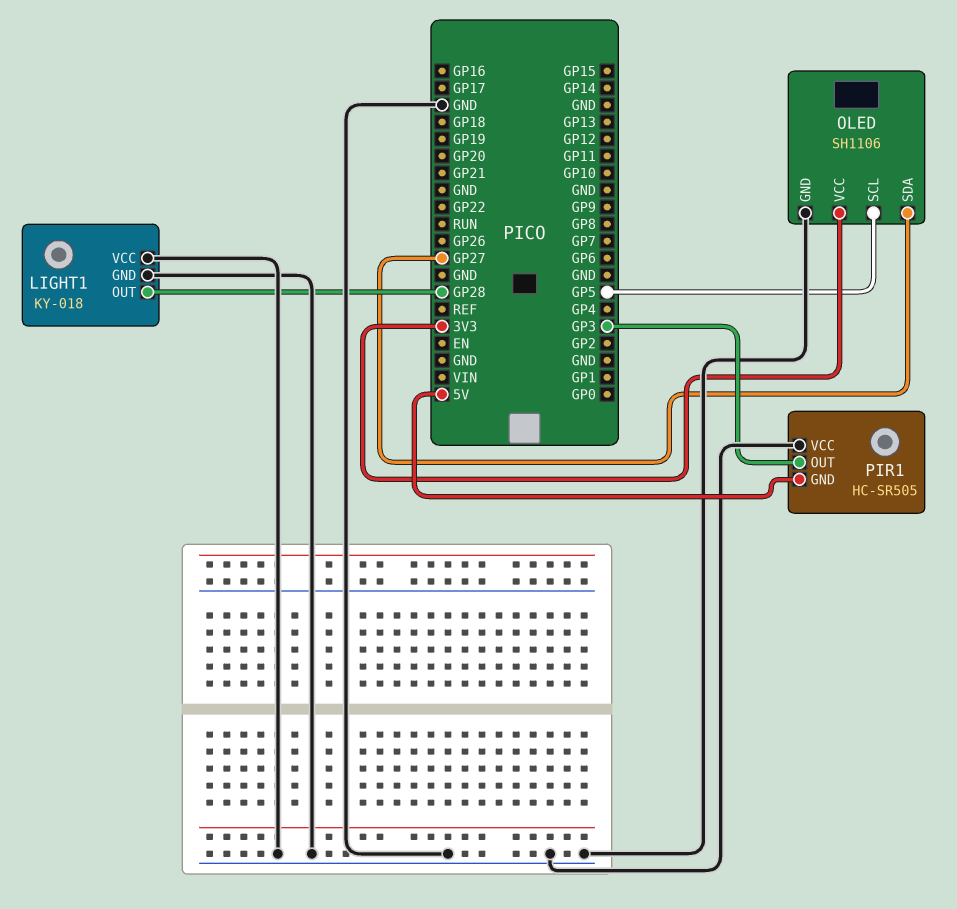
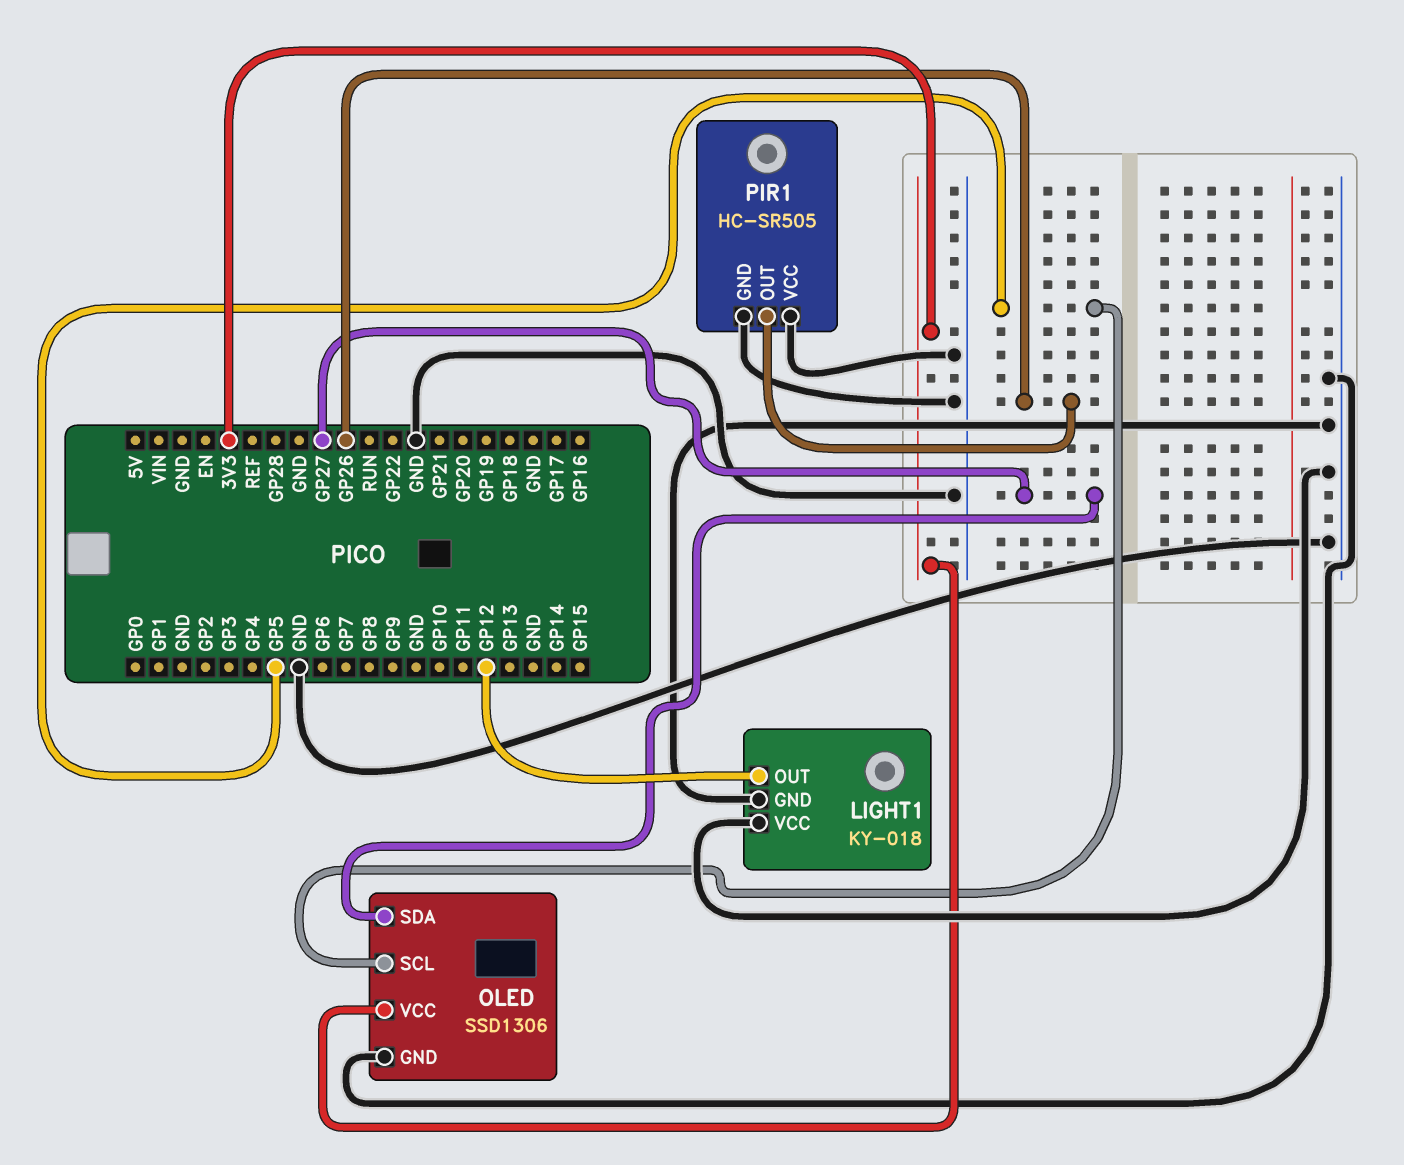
LIGHT1 pin OUT: GP28 -> GP12
OLED: SH1106 -> SSD1306
PIR1 pin GND: 5V -> GND
PIR1 pin OUT: GP3 -> GP26

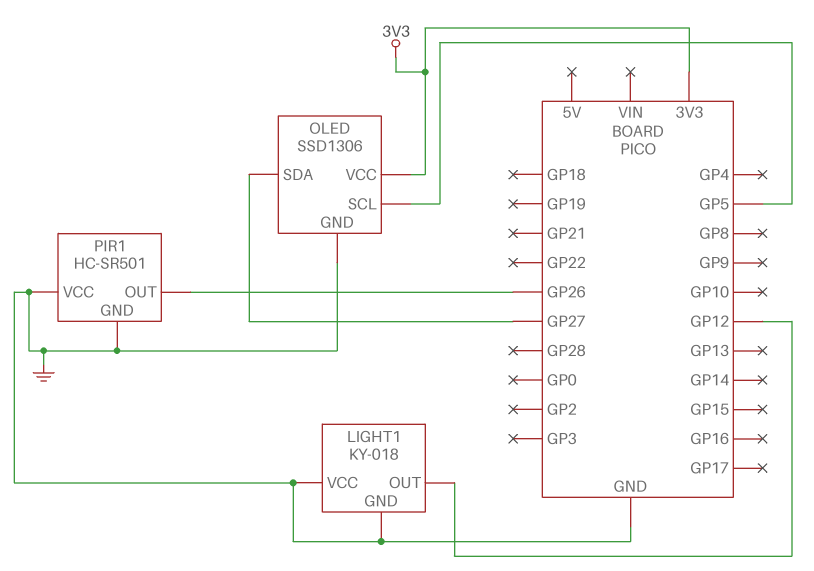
PIR1: HC-SR505 -> HC-SR501

